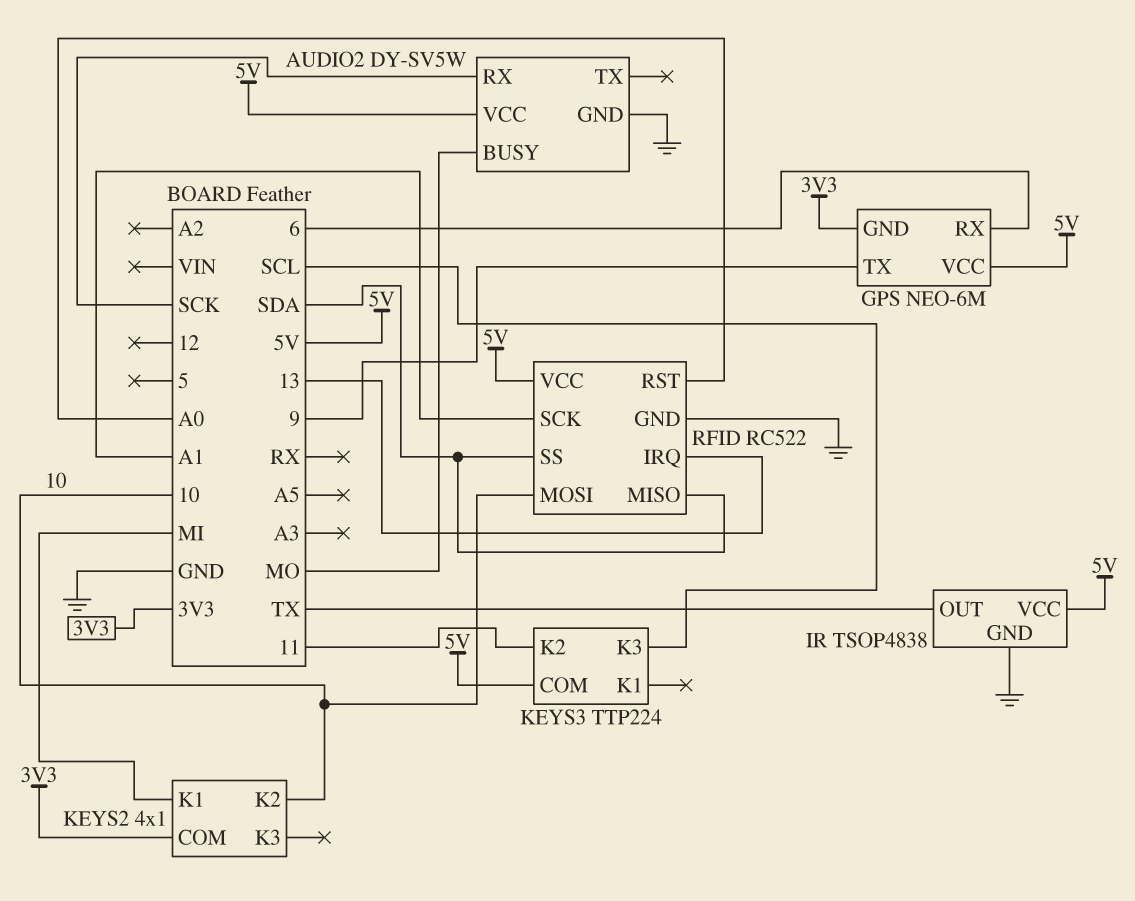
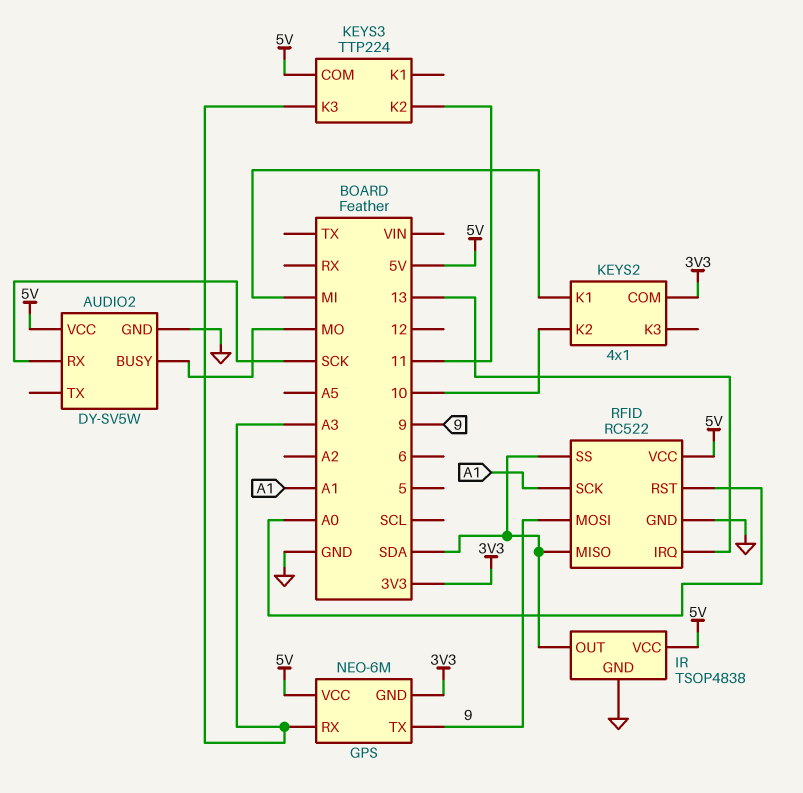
GPS pin RX: 6 -> A3
IR pin OUT: TX -> SDA
KEYS3 pin K3: SCL -> A3
RFID pin MOSI: 10 -> 9

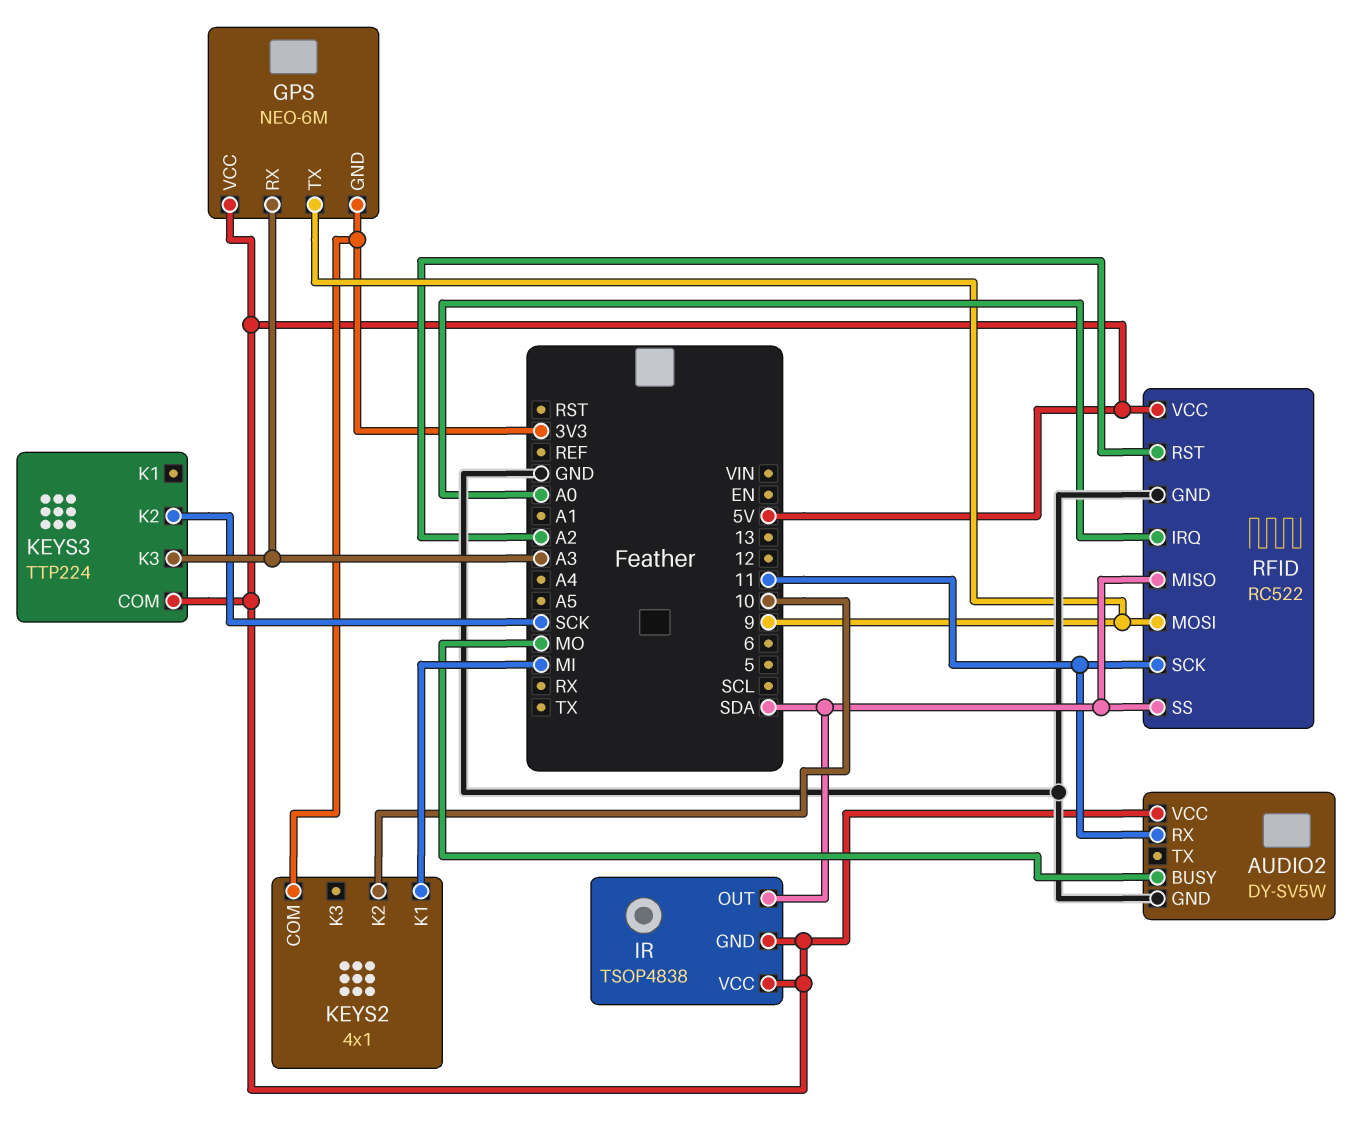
AUDIO2 pin RX: SCK -> 11
IR pin GND: GND -> 5V
KEYS3 pin K2: 11 -> SCK
RFID pin IRQ: 13 -> A0
RFID pin RST: A0 -> A2
RFID pin SCK: A1 -> 11

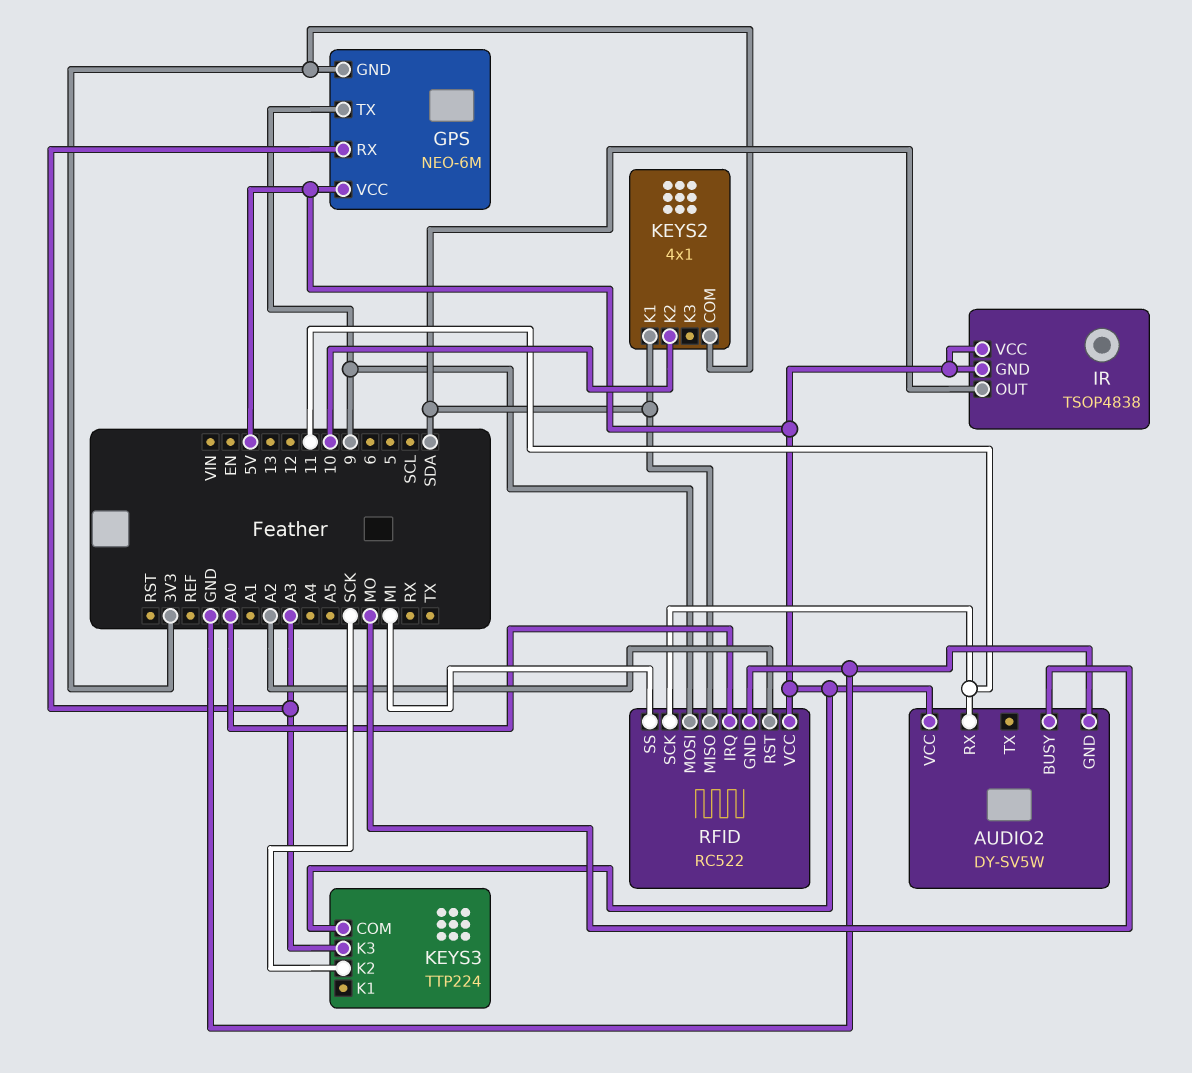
KEYS2 pin K1: MI -> SDA
RFID pin SS: SDA -> MI

